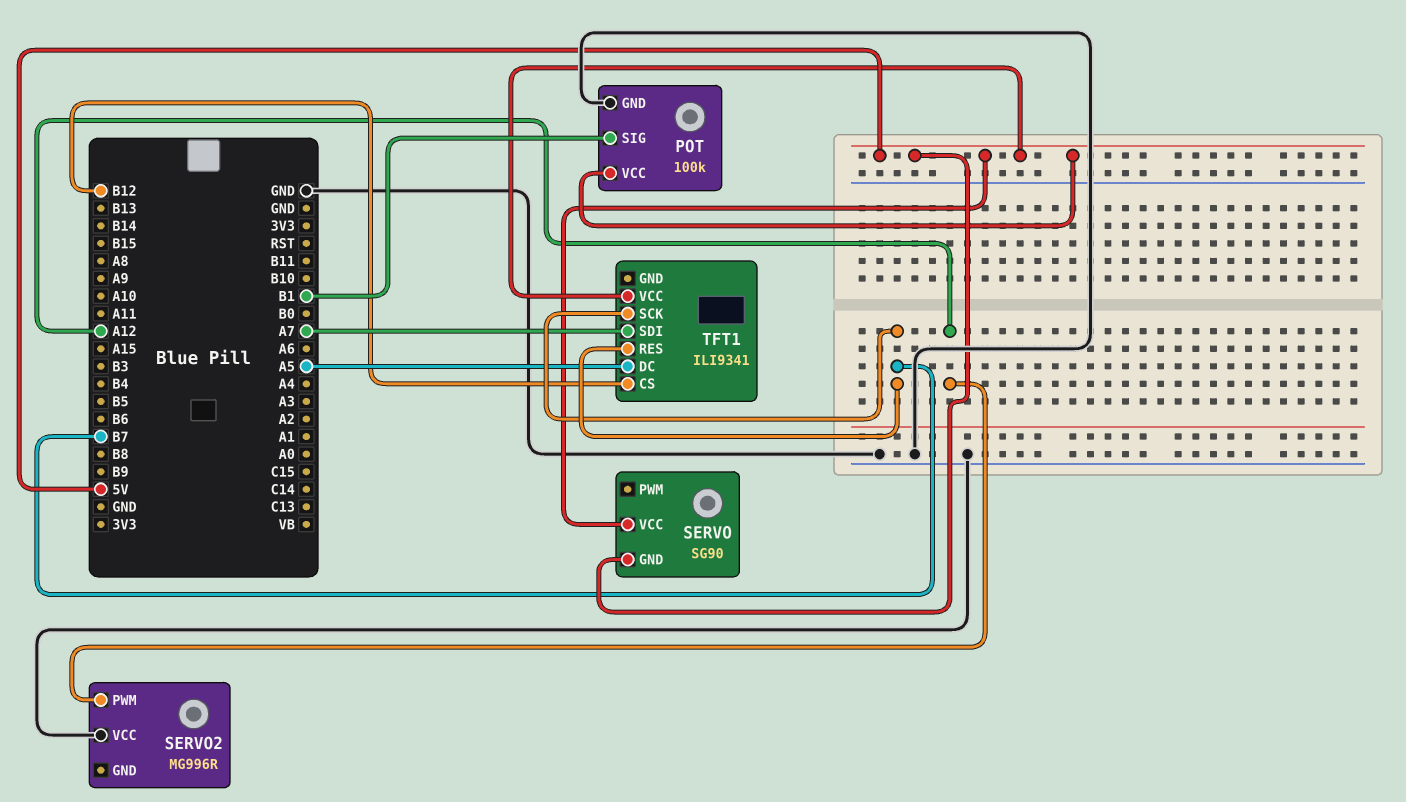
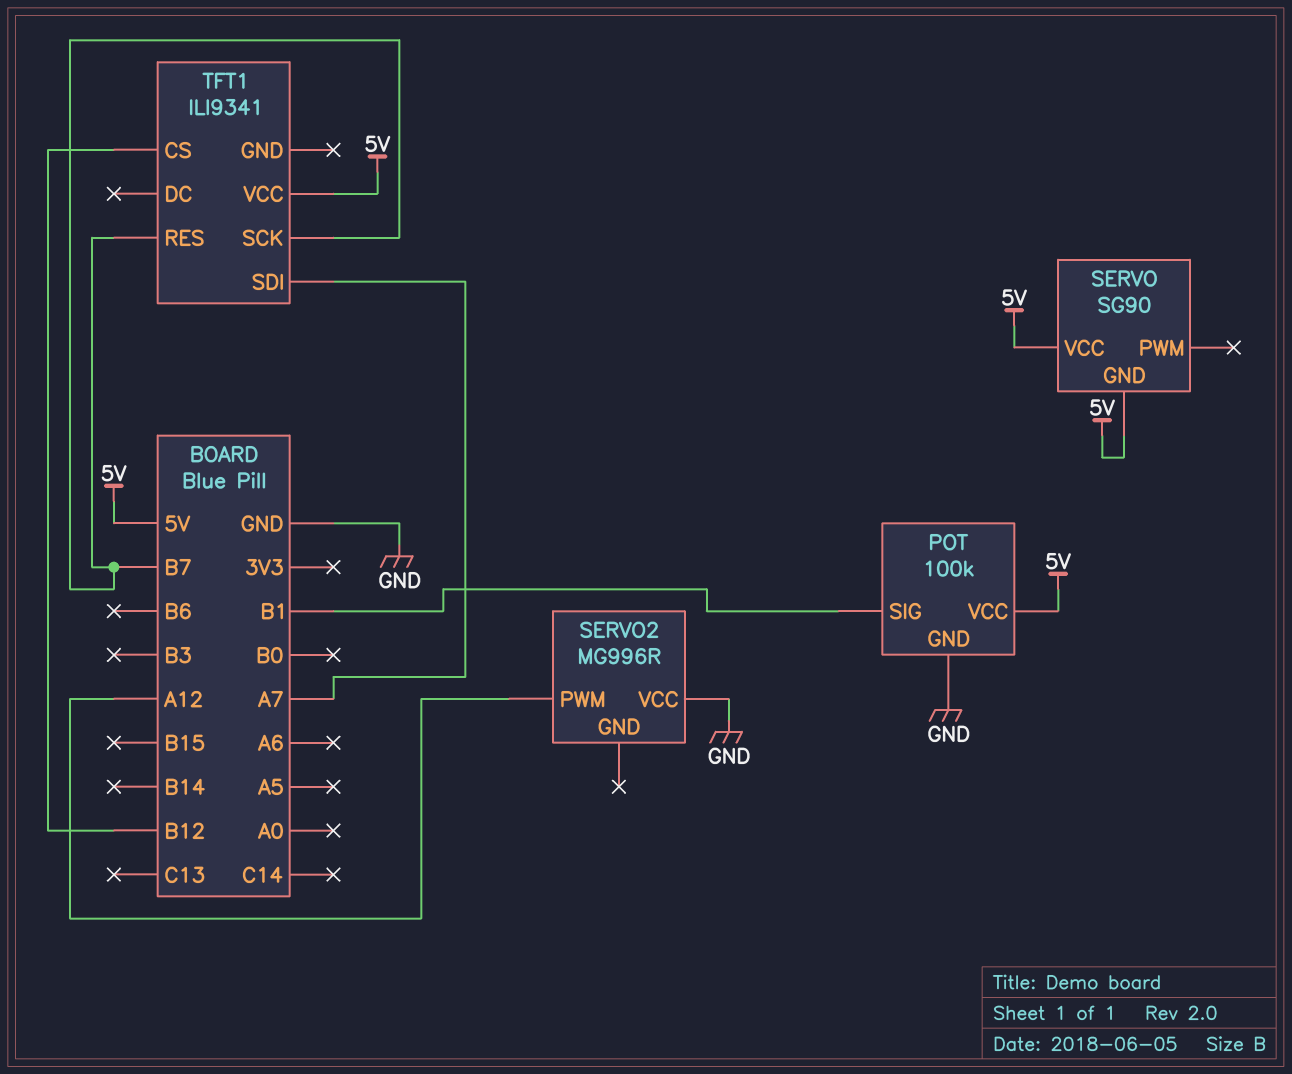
TFT1 pin DC: A5 -> none

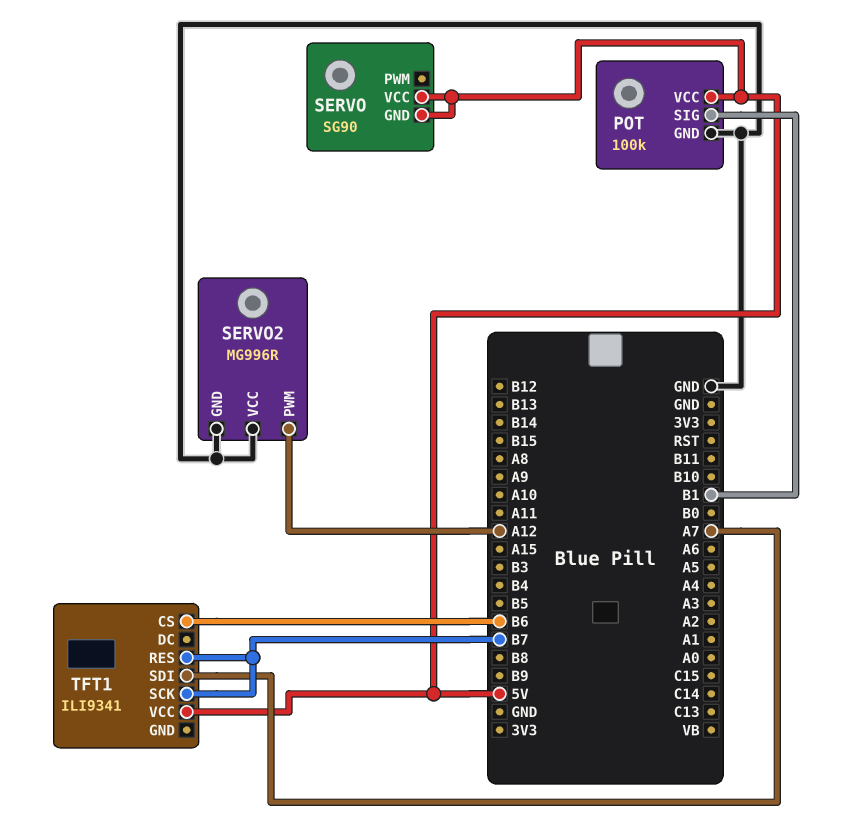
SERVO2 pin GND: none -> GND
TFT1 pin CS: B12 -> B6

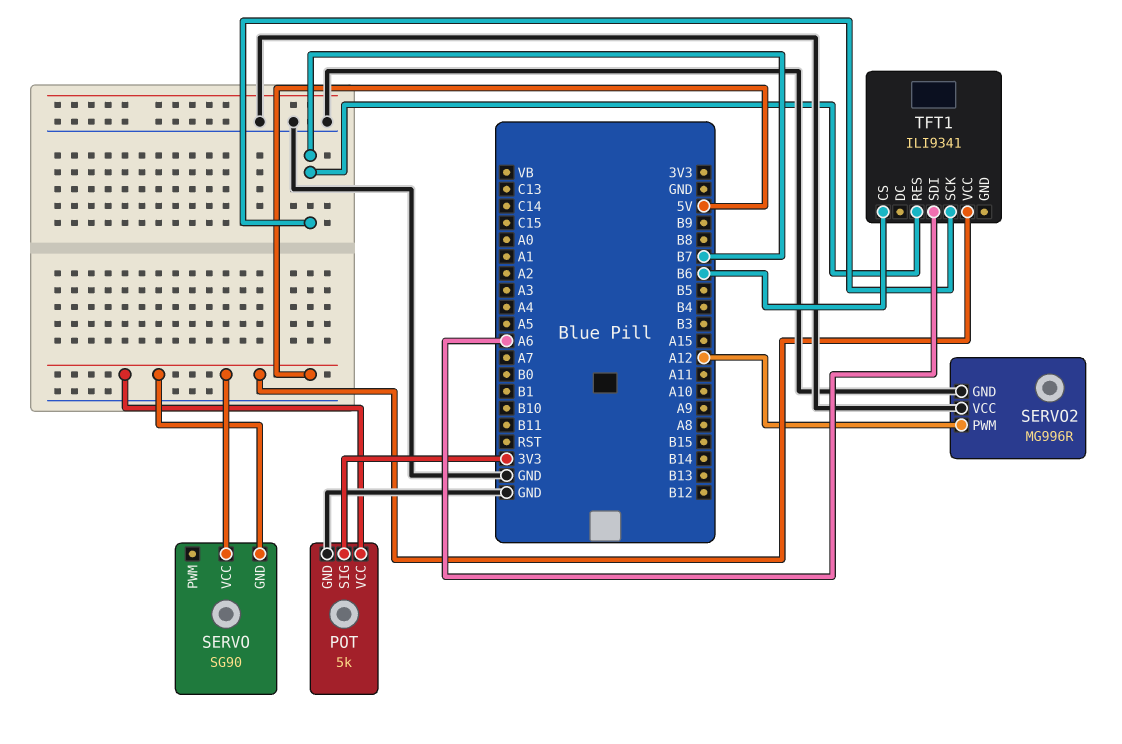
POT: 100k -> 5k
POT pin SIG: B1 -> 3V3
TFT1 pin SDI: A7 -> A6

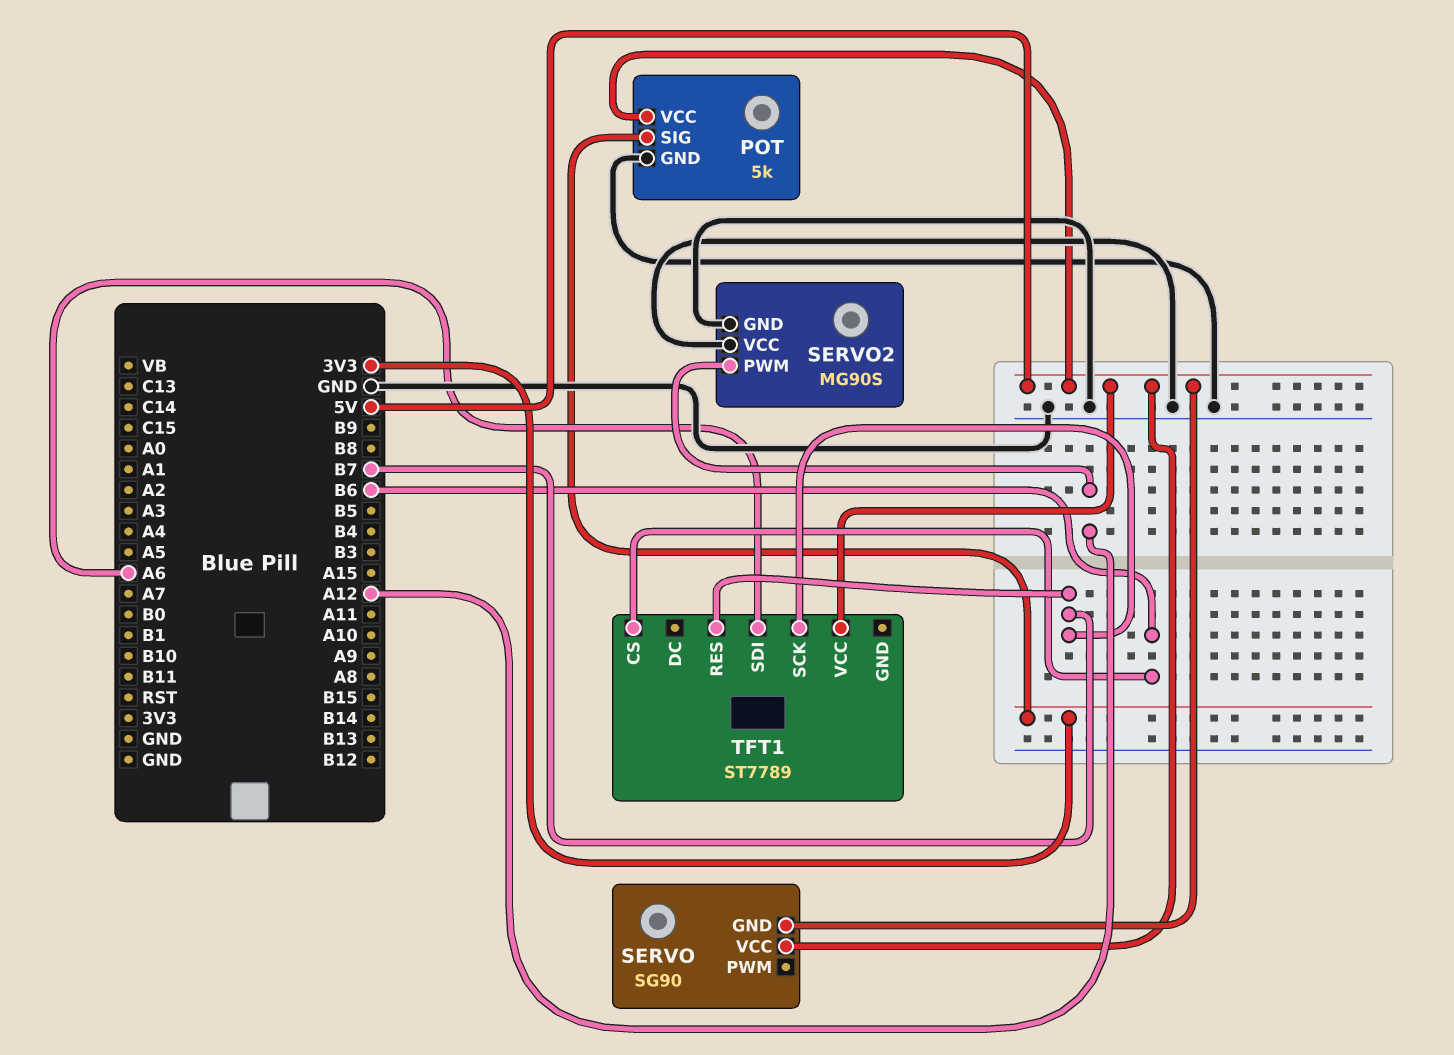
SERVO2: MG996R -> MG90S
TFT1: ILI9341 -> ST7789

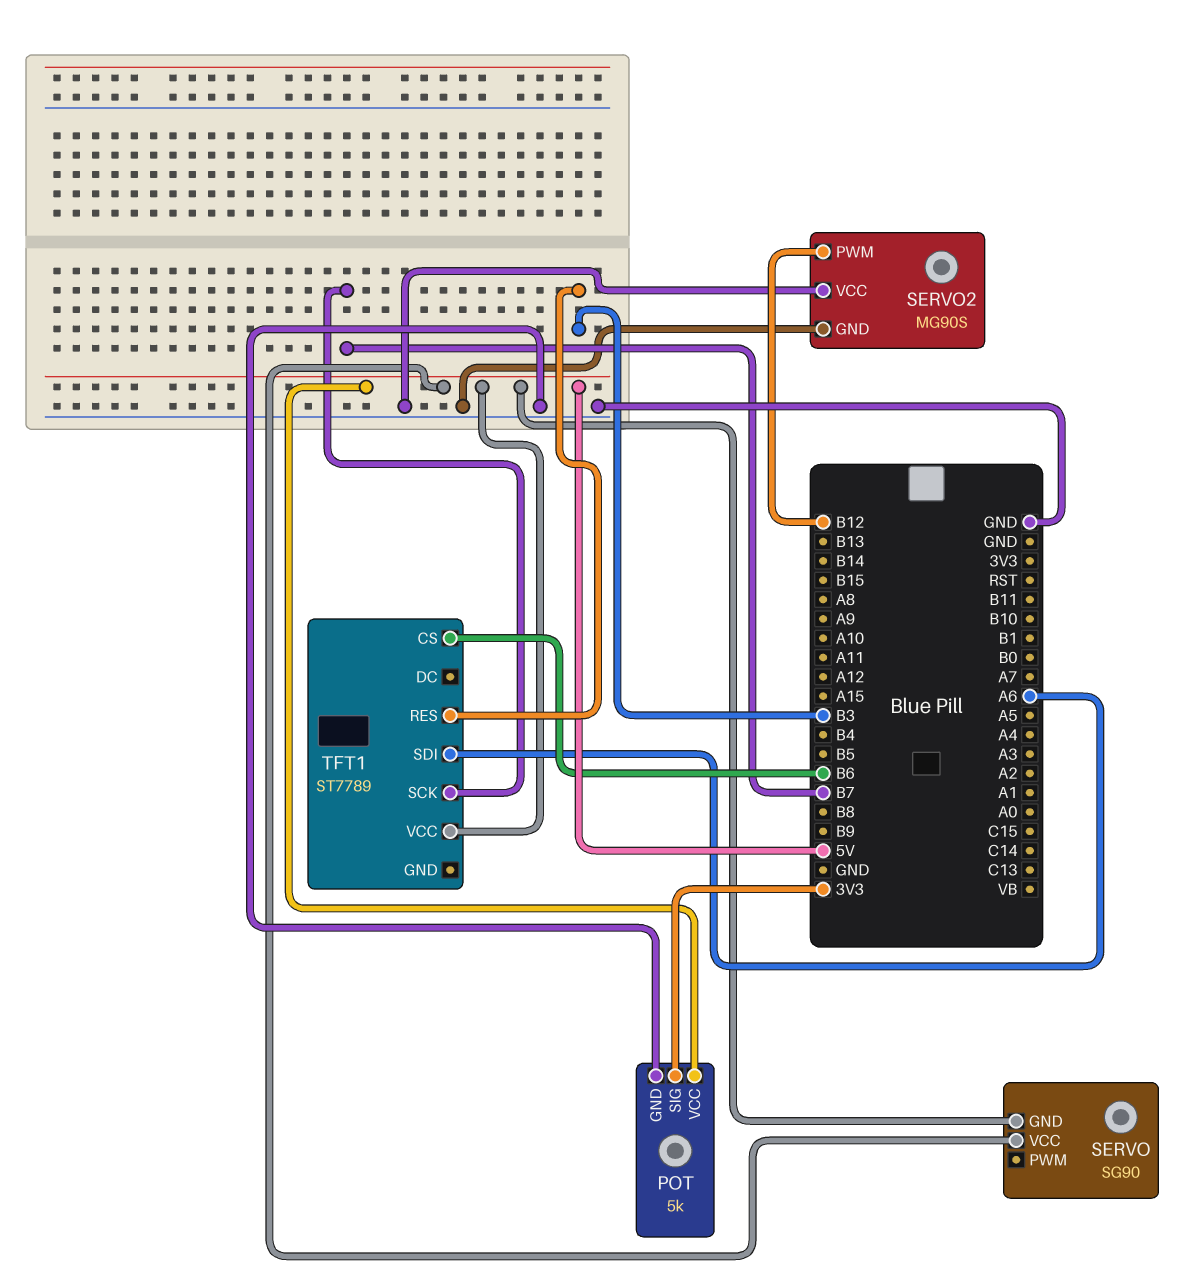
SERVO2 pin PWM: A12 -> B12
TFT1 pin RES: B7 -> B3

